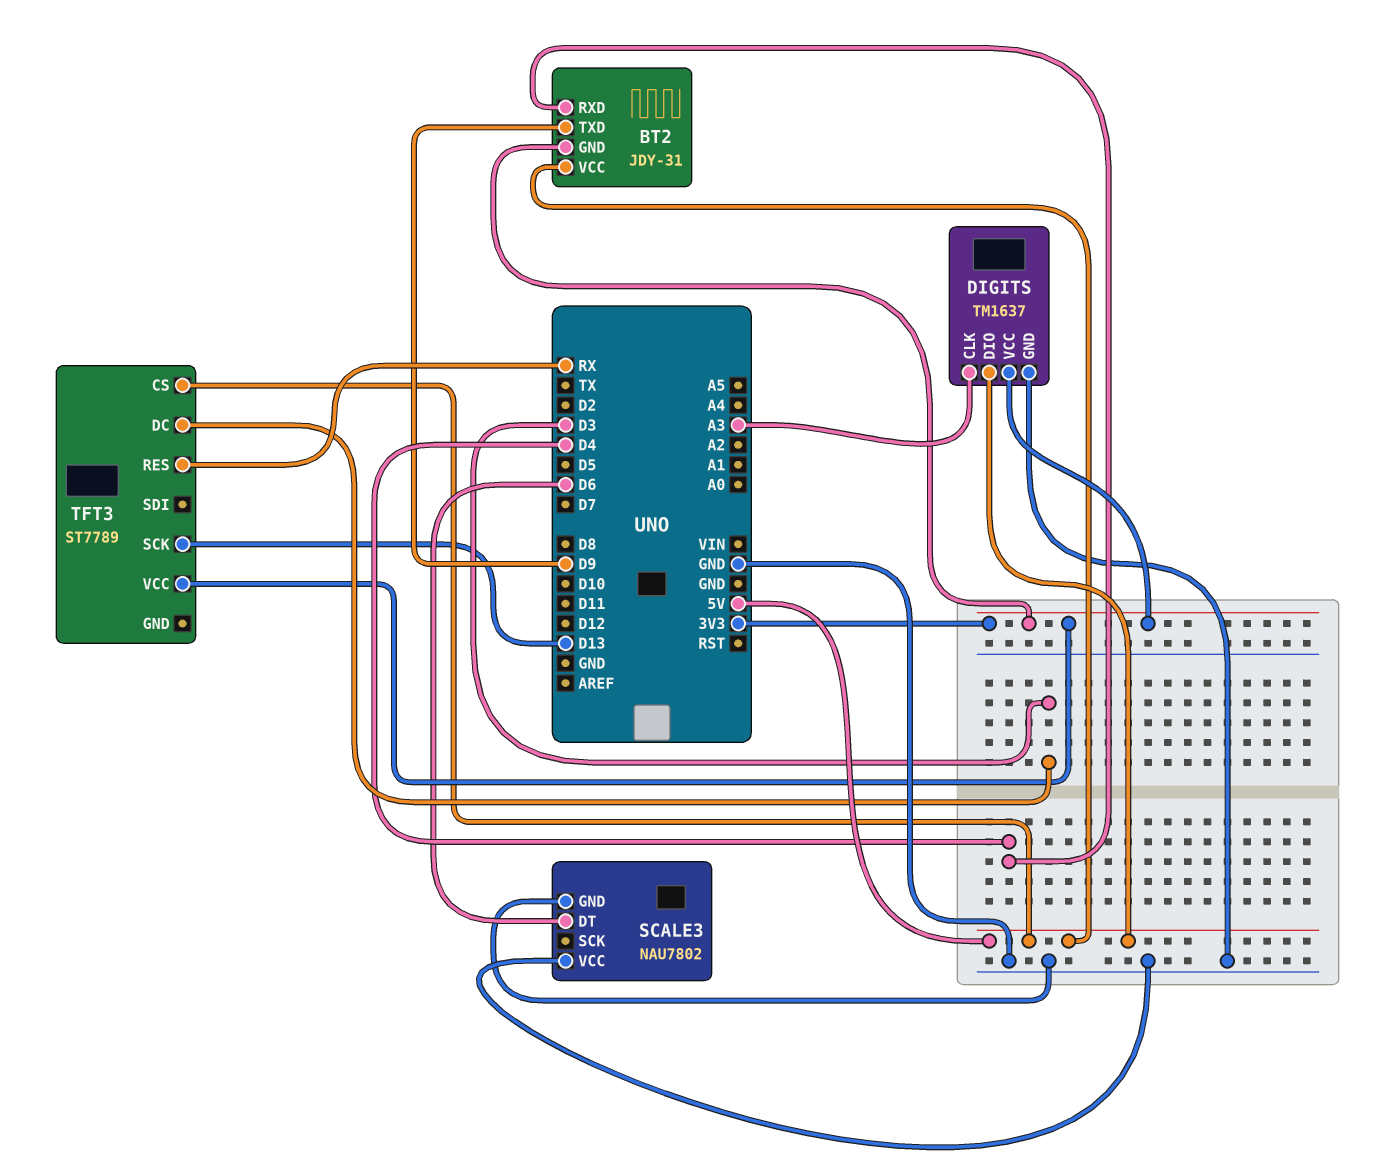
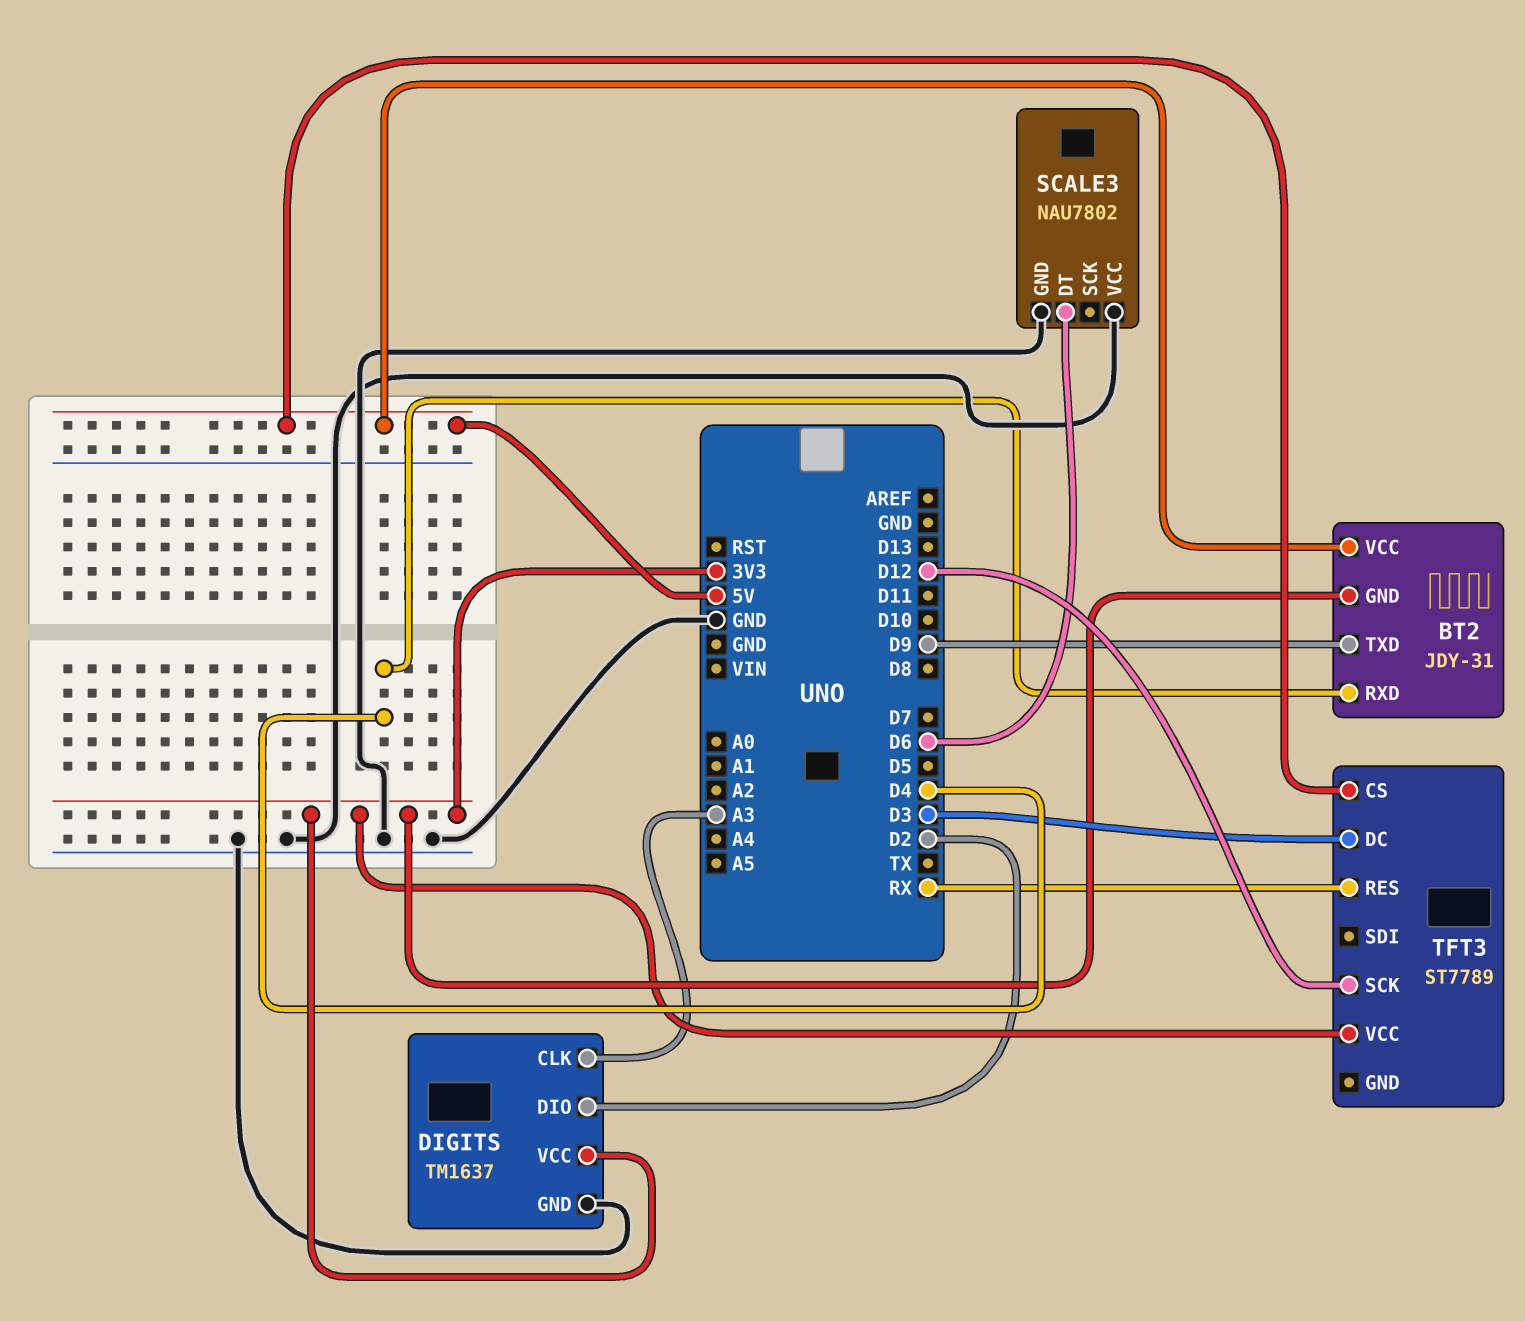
DIGITS pin DIO: 5V -> D2
TFT3 pin SCK: D13 -> D12

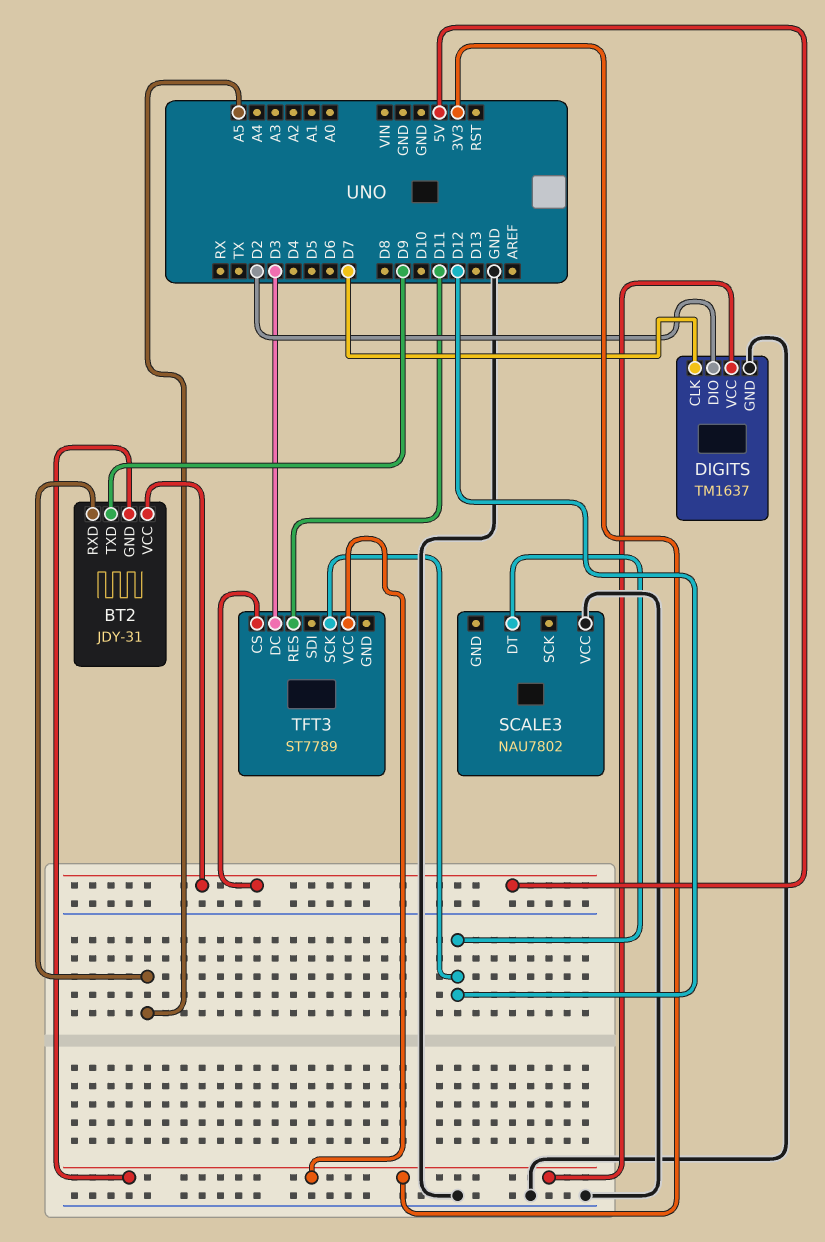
BT2 pin RXD: D4 -> A5
DIGITS pin CLK: A3 -> D7
SCALE3 pin DT: D6 -> D12
SCALE3 pin GND: GND -> none
TFT3 pin RES: RX -> D11

